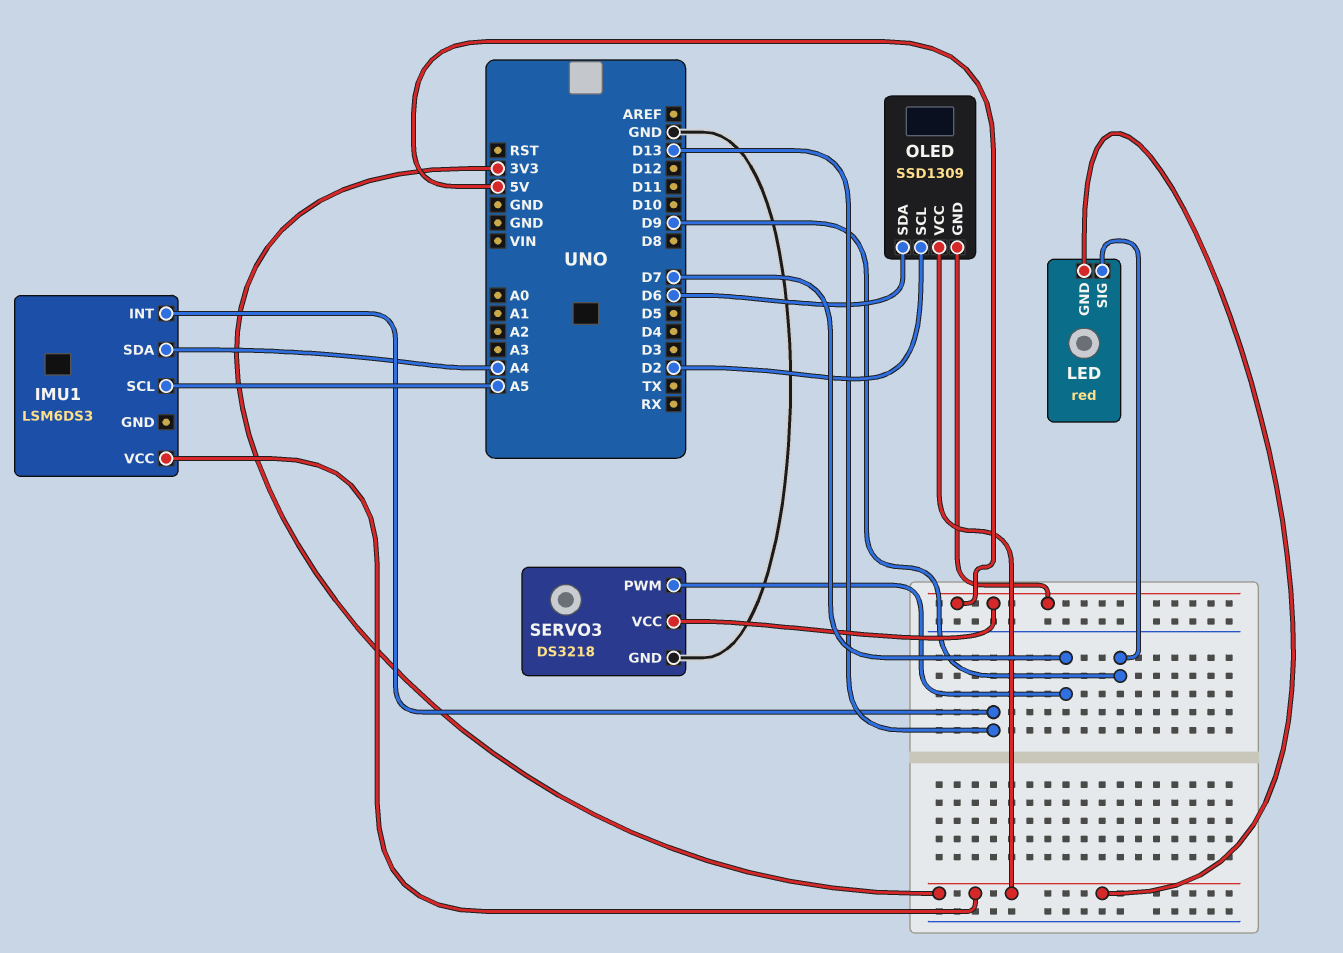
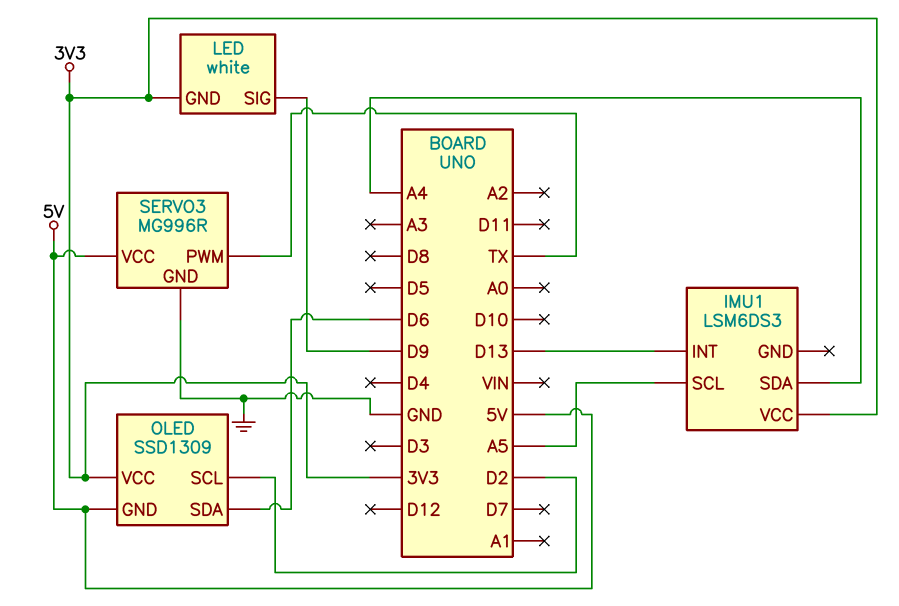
LED: red -> white
SERVO3: DS3218 -> MG996R
SERVO3 pin PWM: D7 -> TX

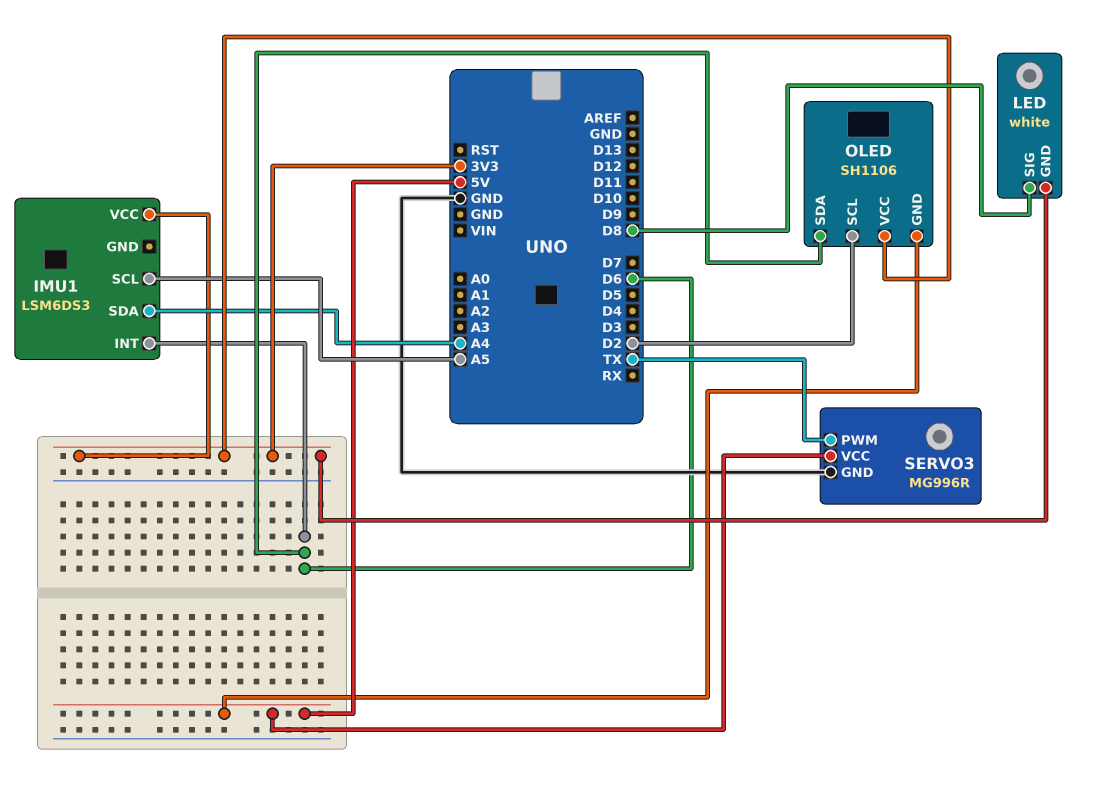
IMU1 pin INT: D13 -> D6
LED pin SIG: D9 -> D8
OLED: SSD1309 -> SH1106

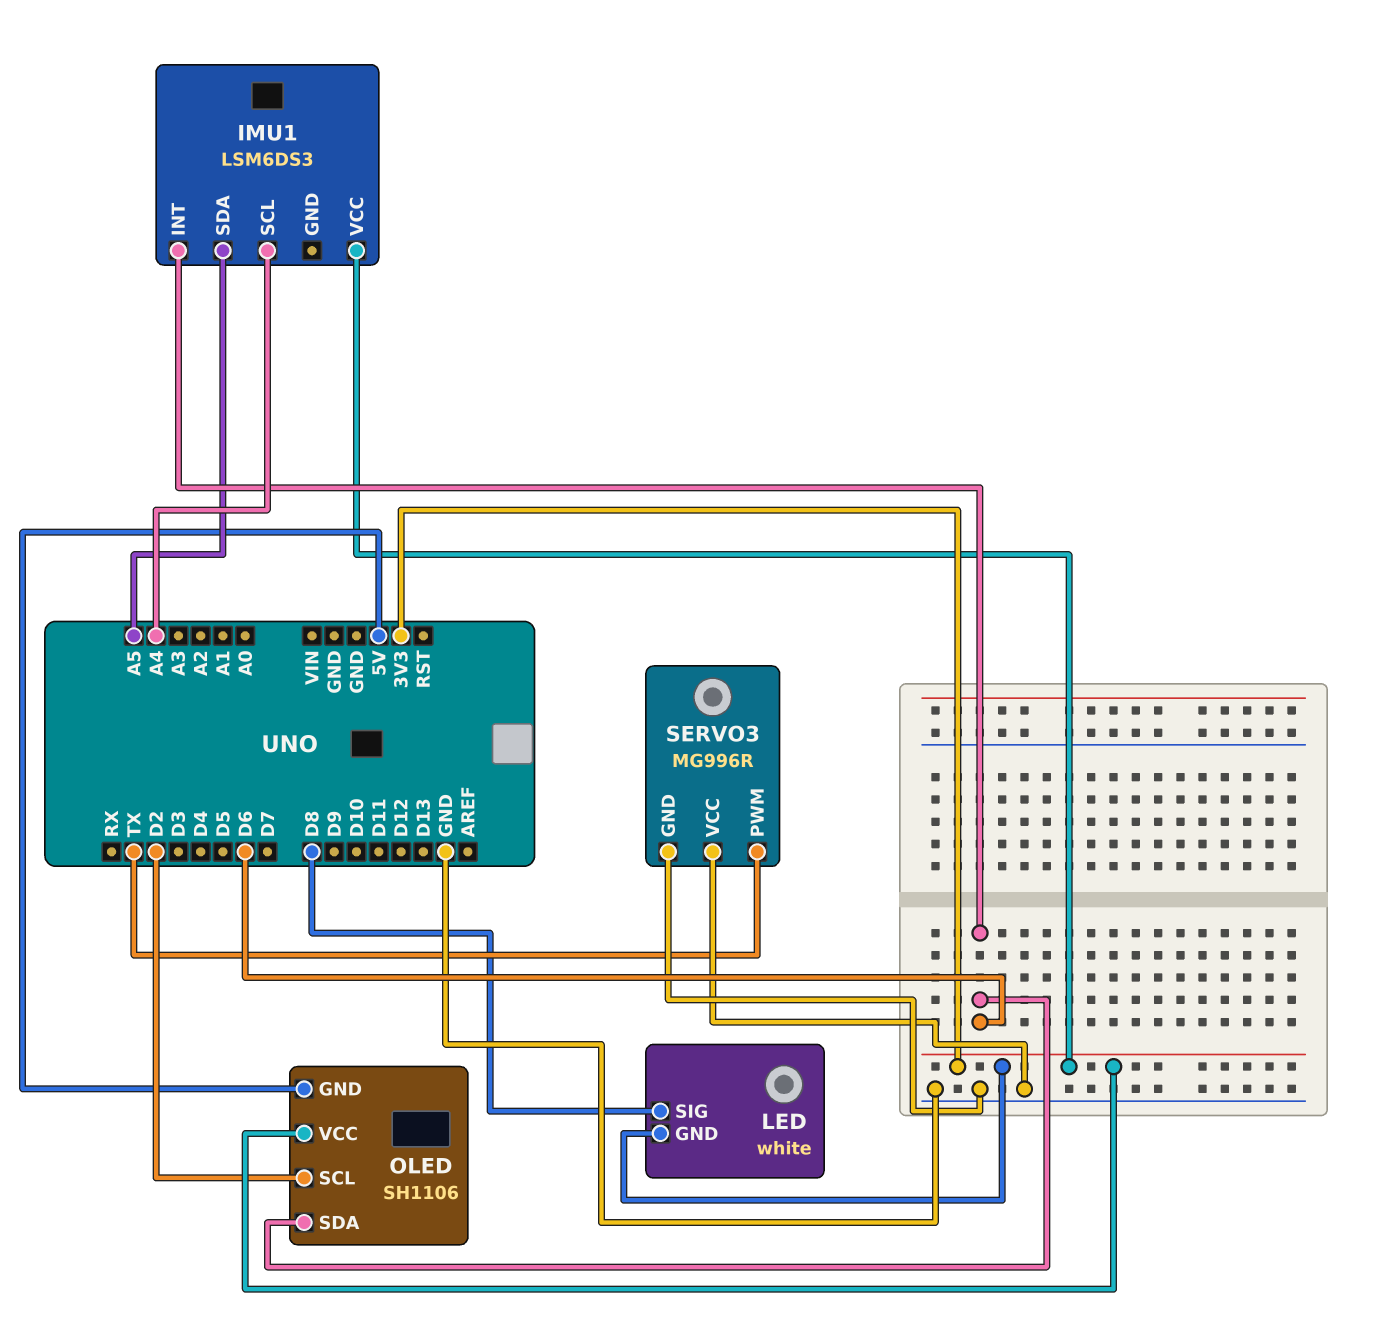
IMU1 pin SCL: A5 -> A4
IMU1 pin SDA: A4 -> A5
SERVO3 pin VCC: 5V -> GND

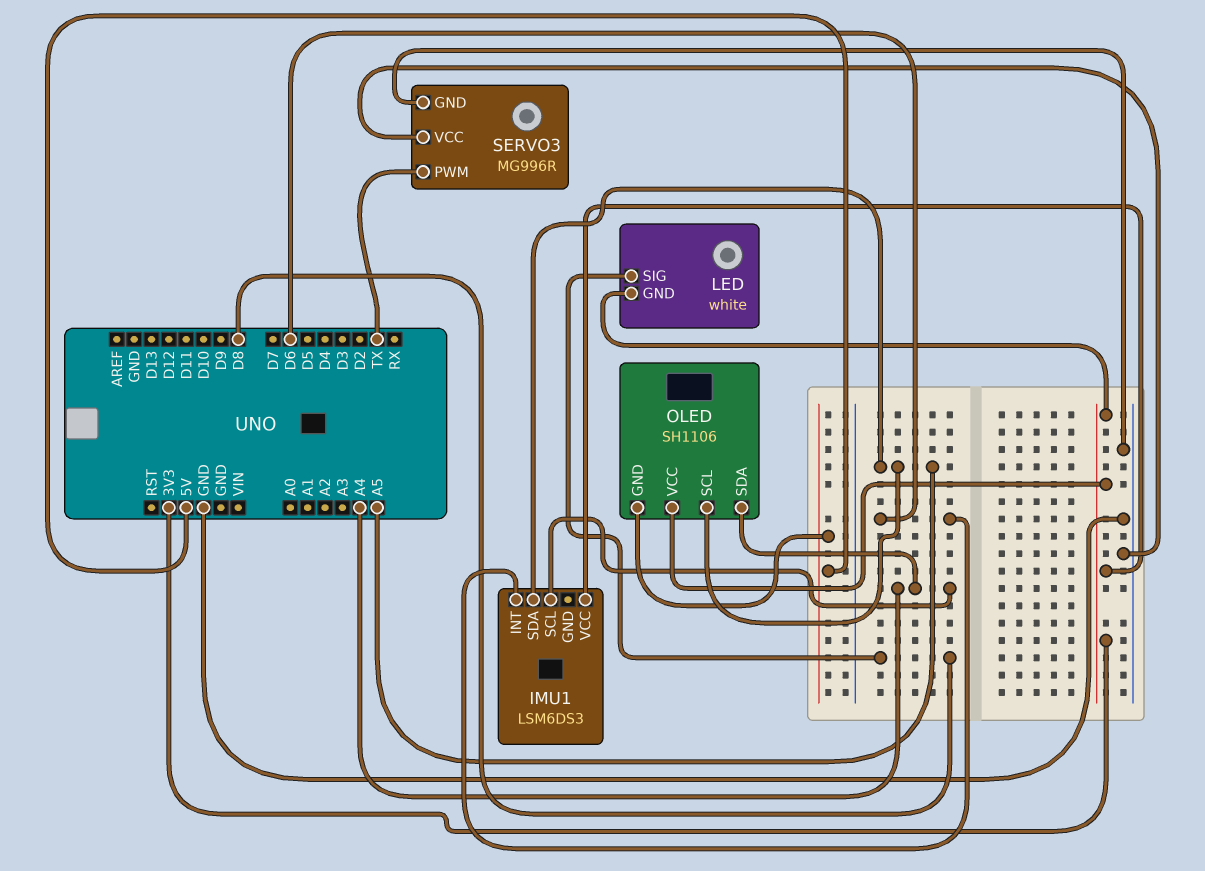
OLED pin SCL: D2 -> A5
OLED pin SDA: D6 -> A4

